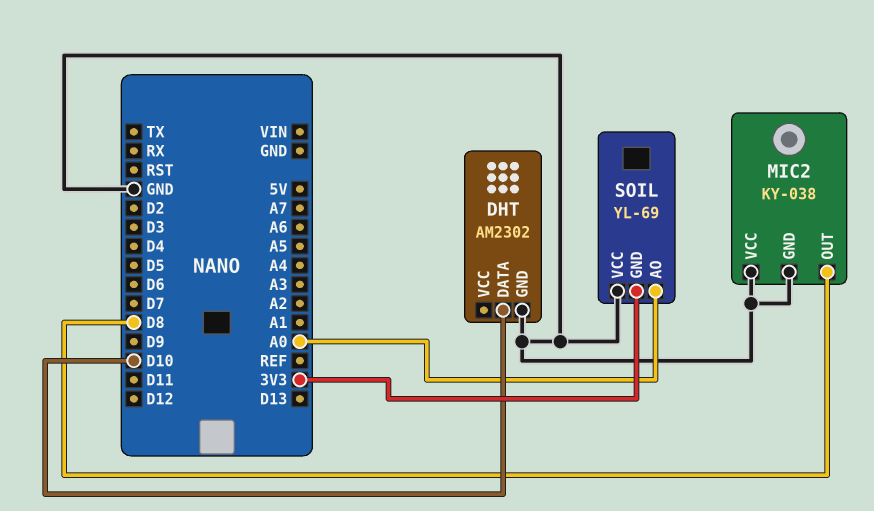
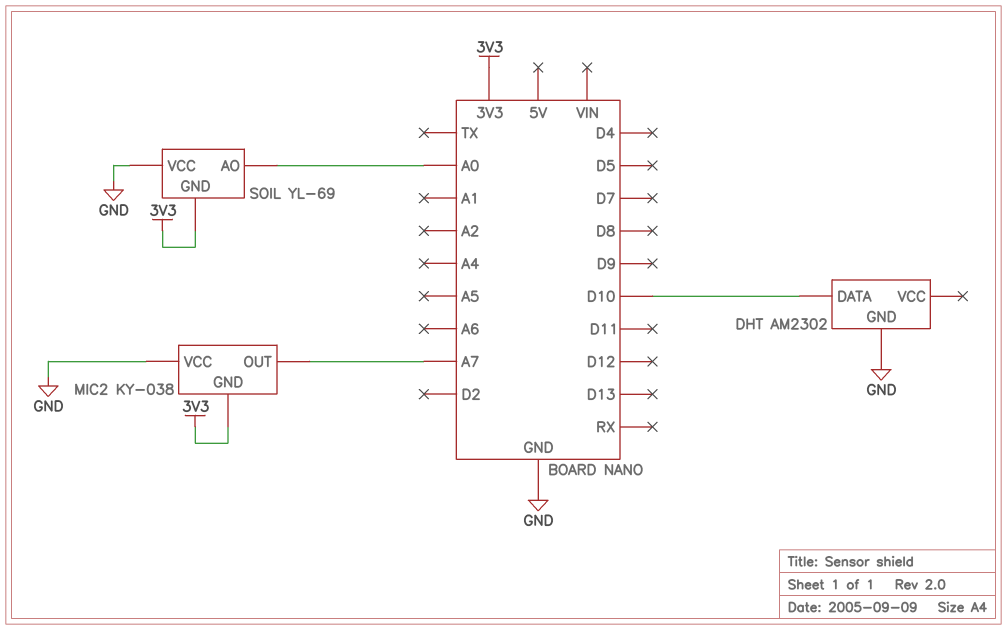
MIC2 pin GND: GND -> 3V3
MIC2 pin OUT: D8 -> A7

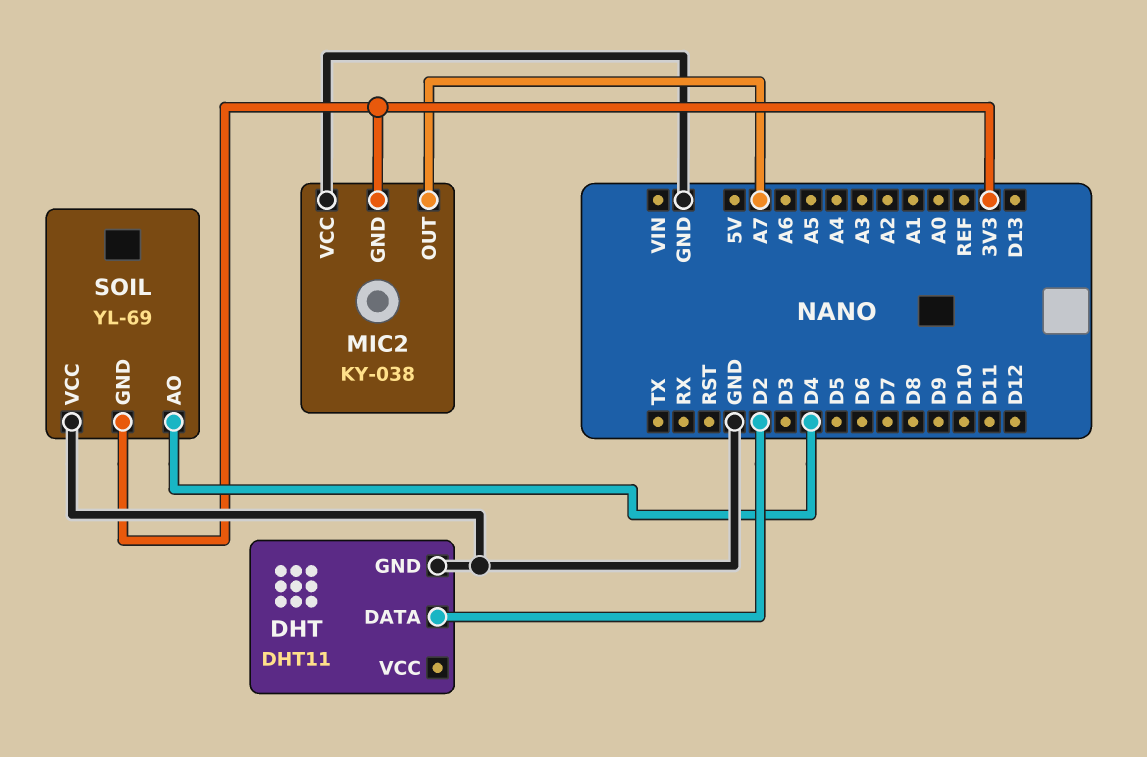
DHT: AM2302 -> DHT11
DHT pin DATA: D10 -> D2
SOIL pin AO: A0 -> D4

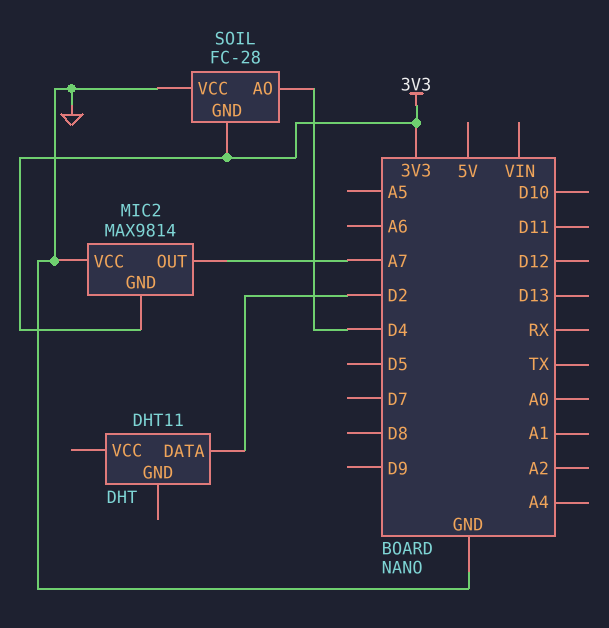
DHT pin GND: GND -> none
MIC2: KY-038 -> MAX9814
SOIL: YL-69 -> FC-28

